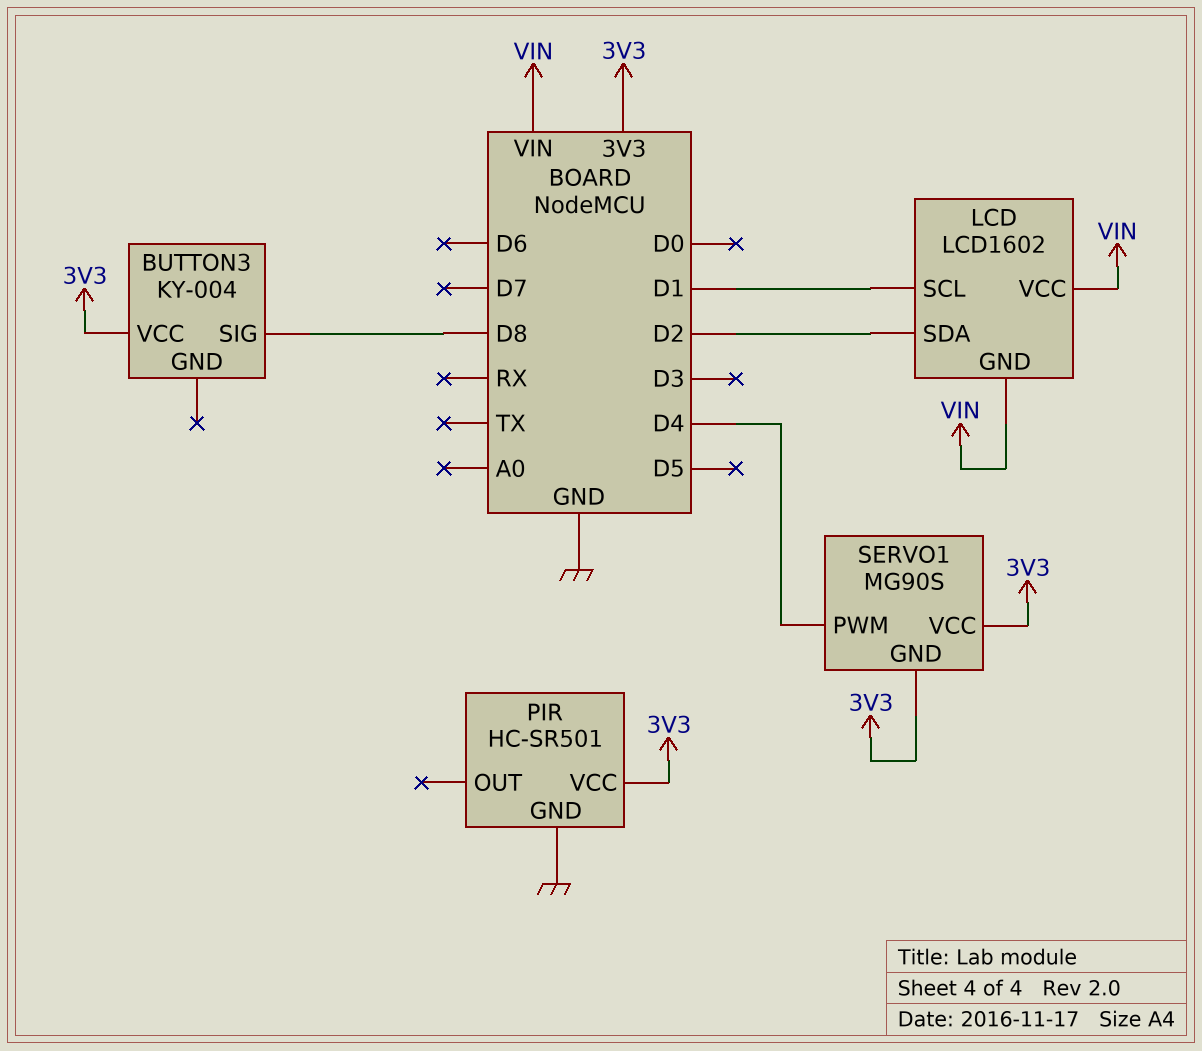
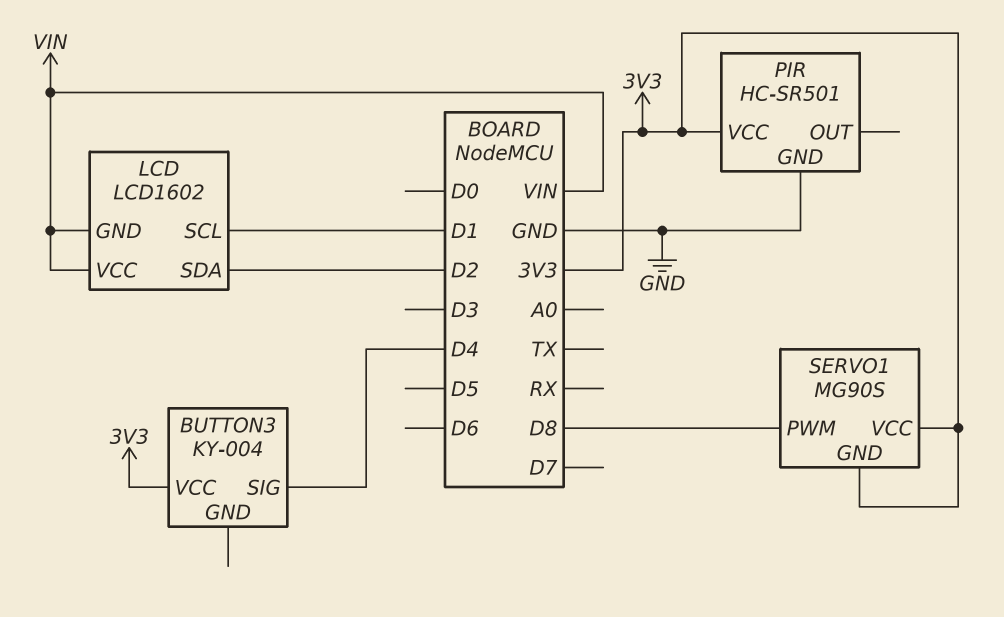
BUTTON3 pin SIG: D8 -> D4
SERVO1 pin PWM: D4 -> D8

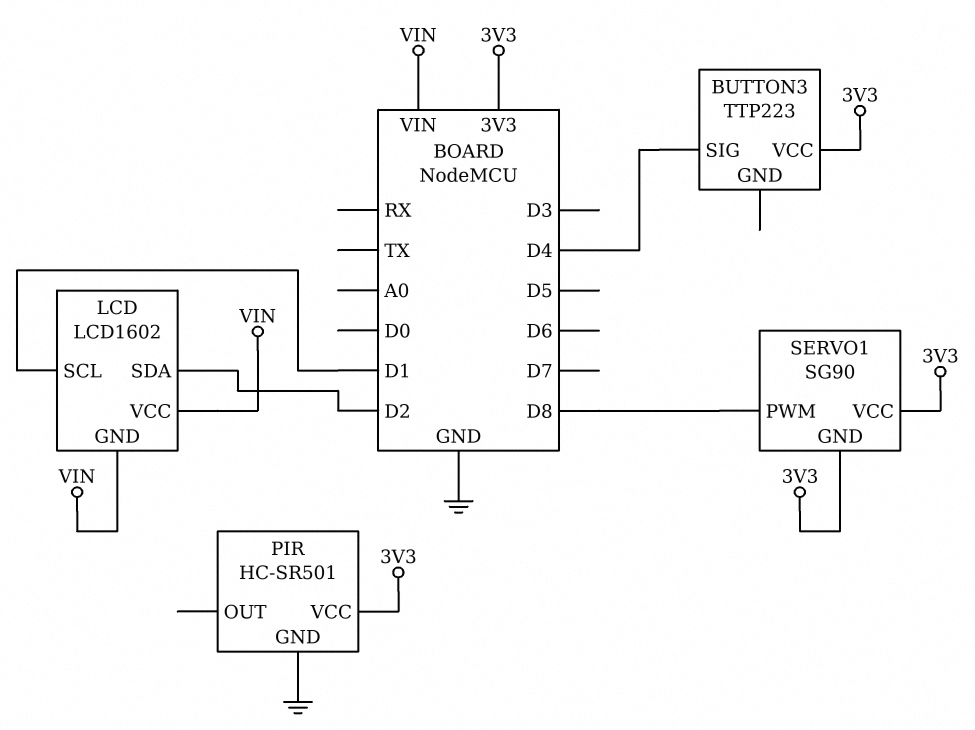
BUTTON3: KY-004 -> TTP223
SERVO1: MG90S -> SG90

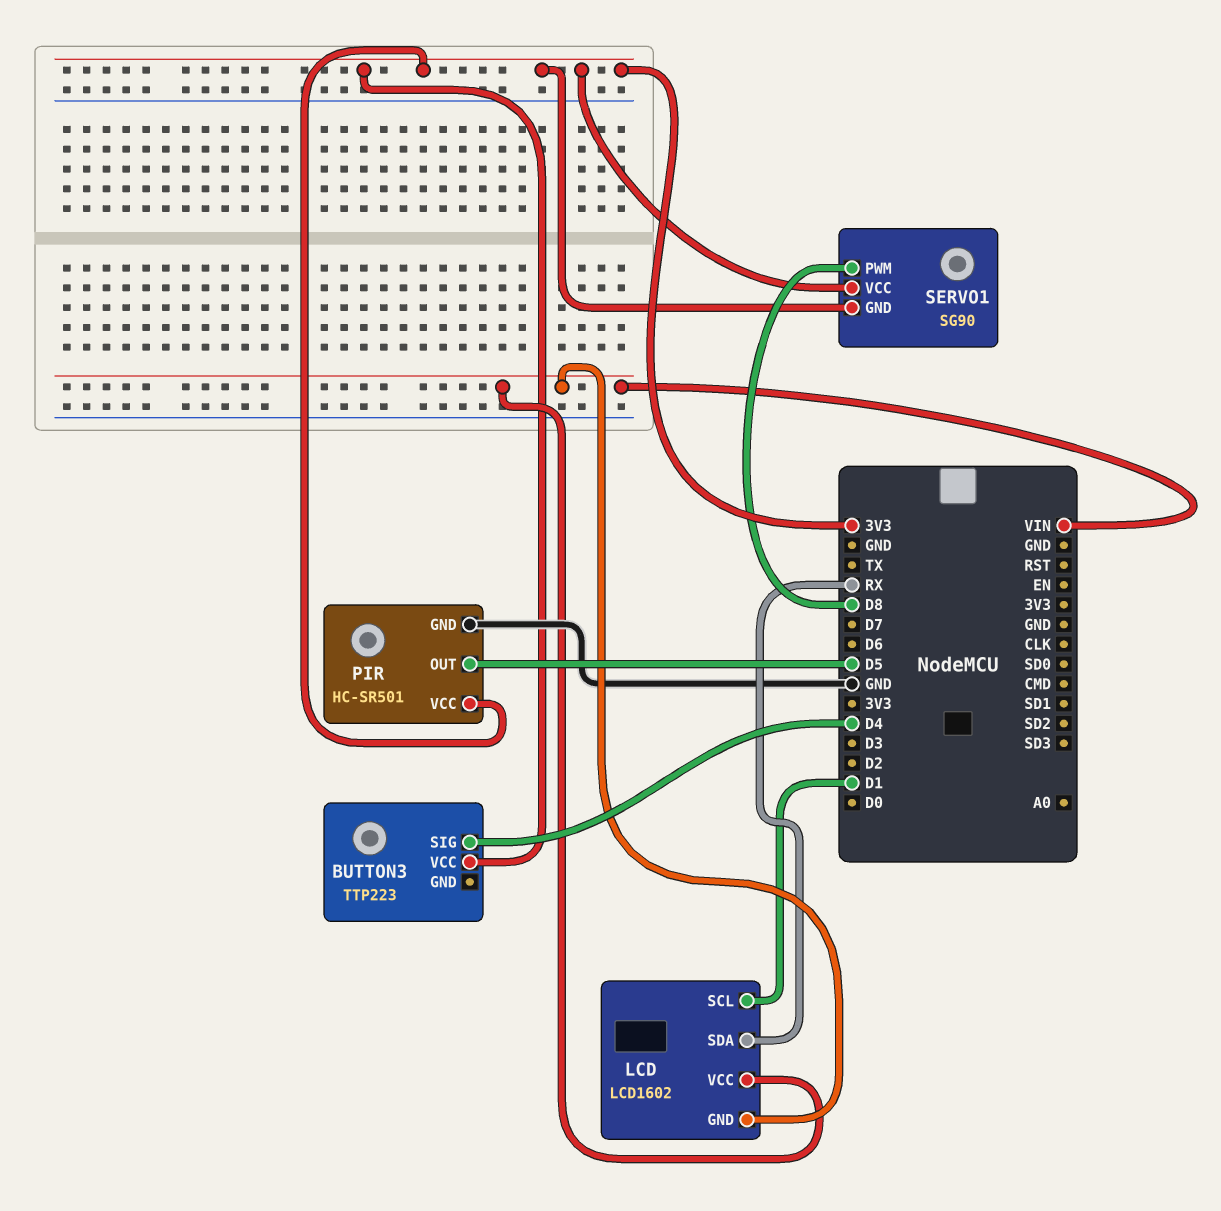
LCD pin SDA: D2 -> RX
PIR pin OUT: none -> D5

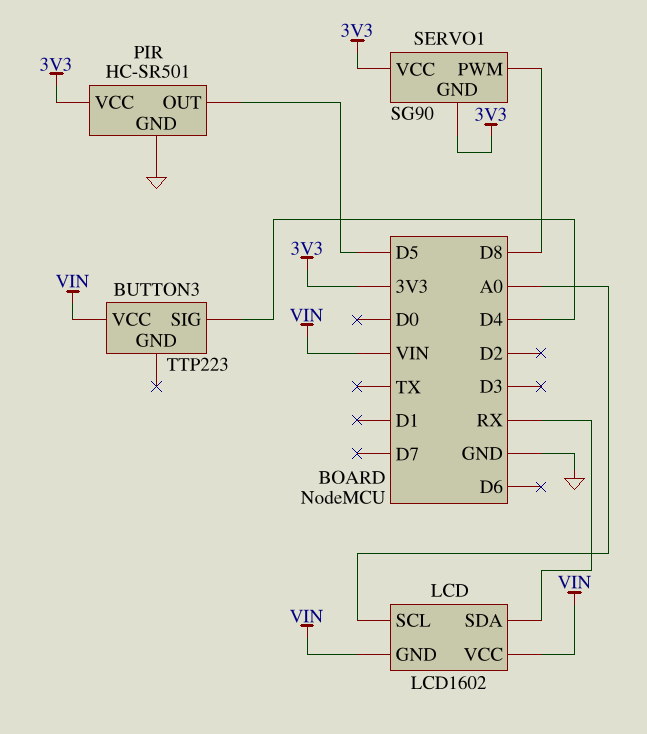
BUTTON3 pin VCC: 3V3 -> VIN
LCD pin SCL: D1 -> A0

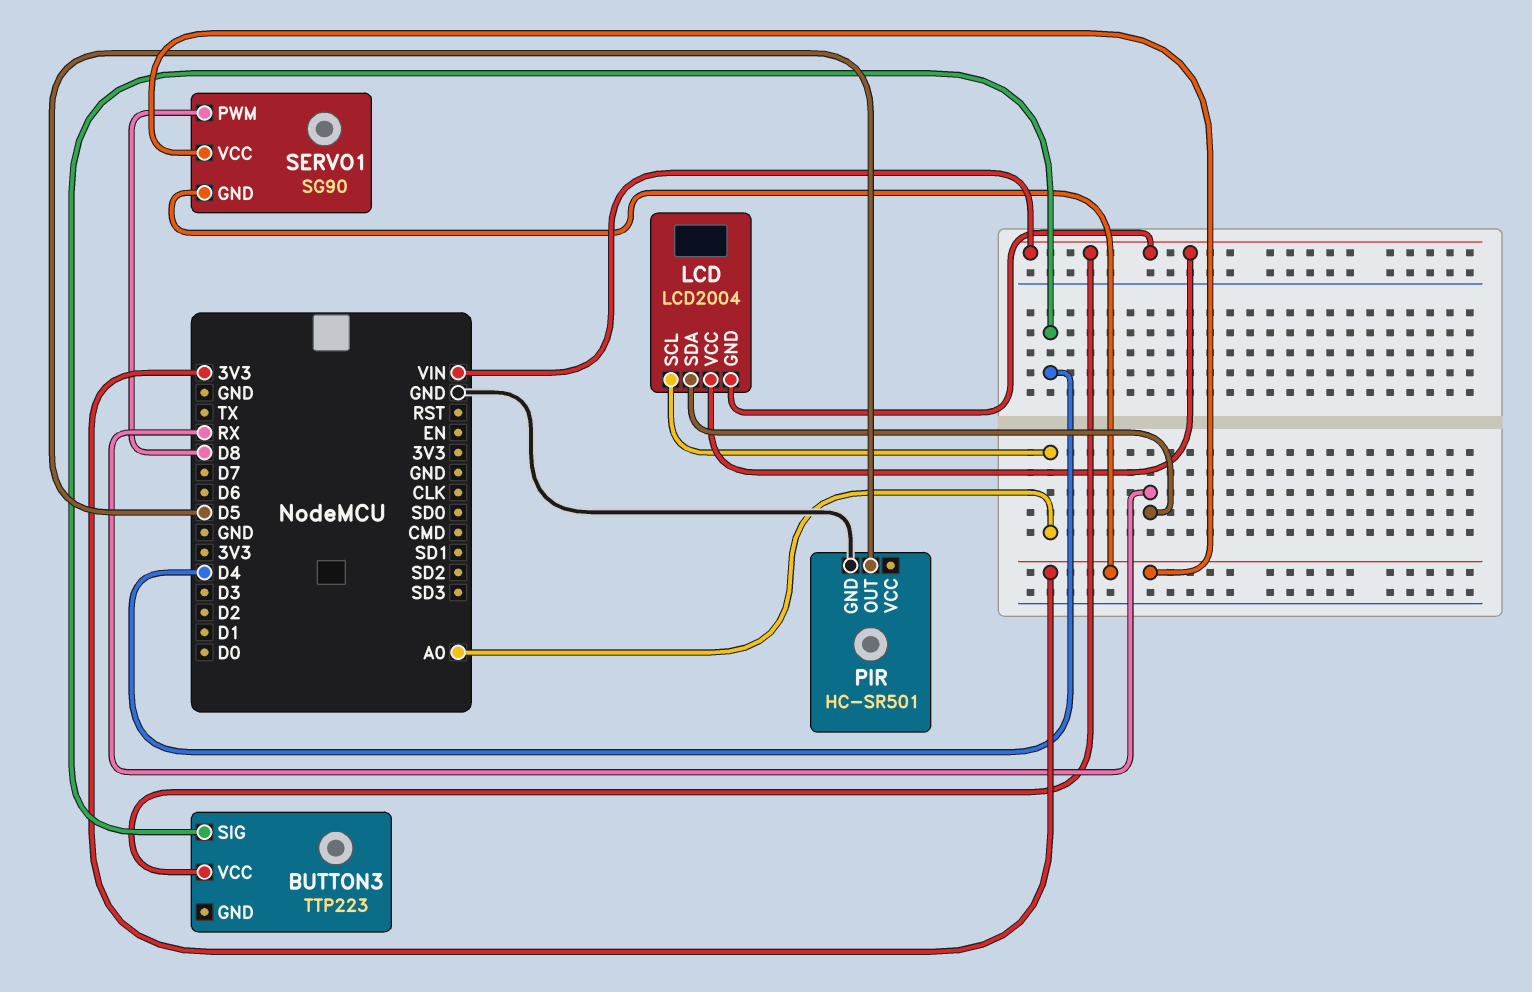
LCD: LCD1602 -> LCD2004
PIR pin VCC: 3V3 -> none

